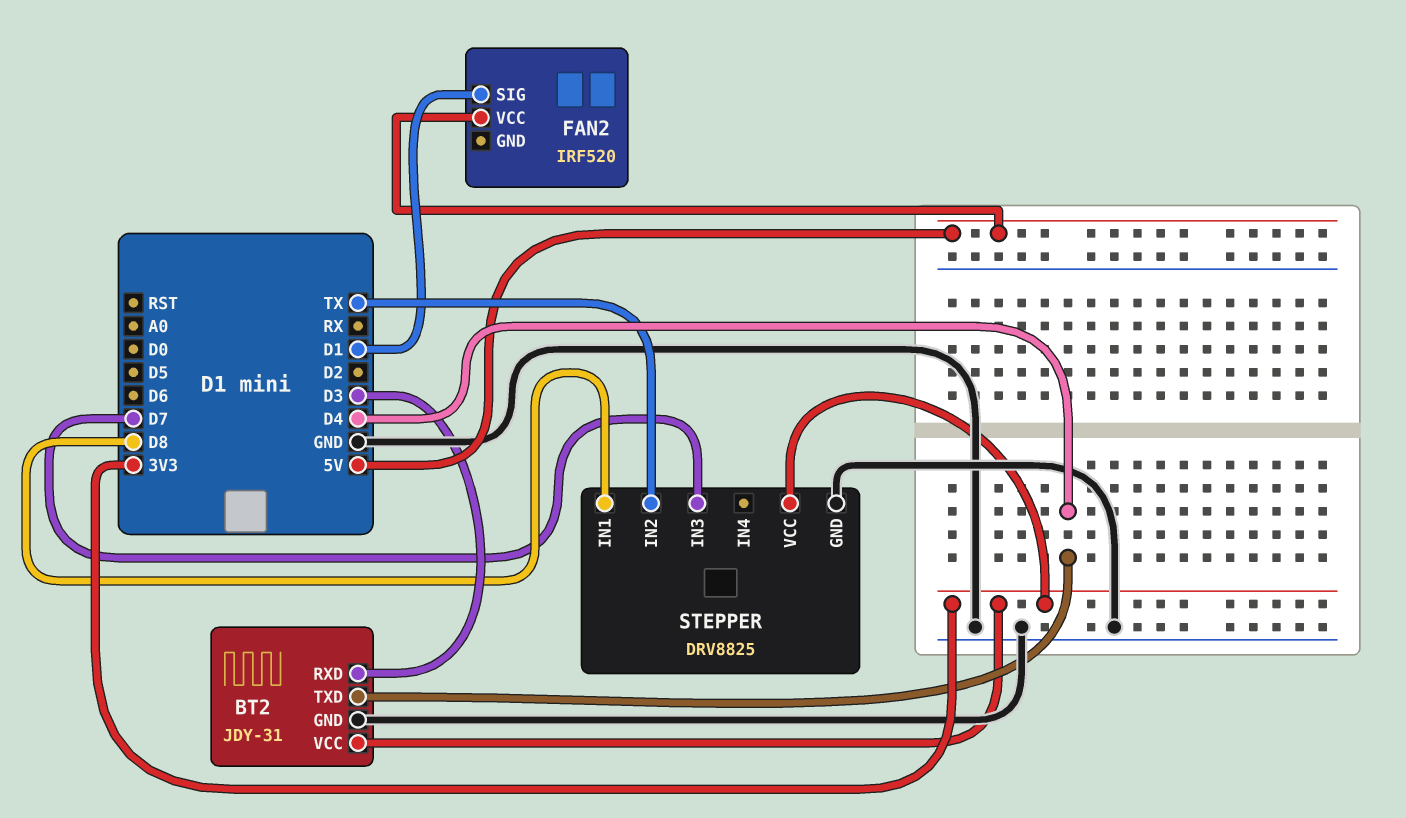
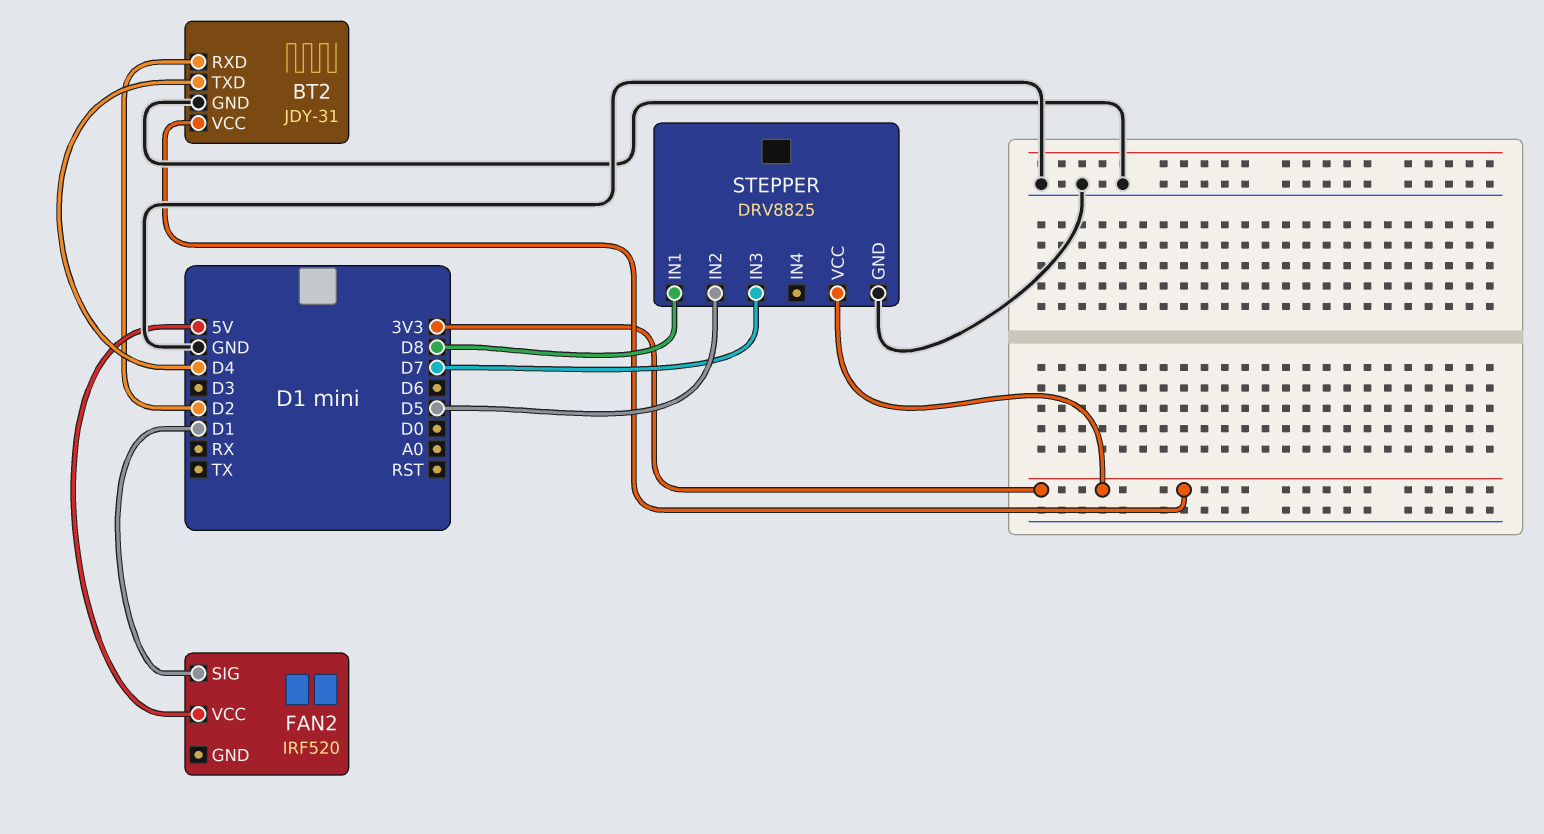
BT2 pin RXD: D3 -> D2
STEPPER pin IN2: TX -> D5

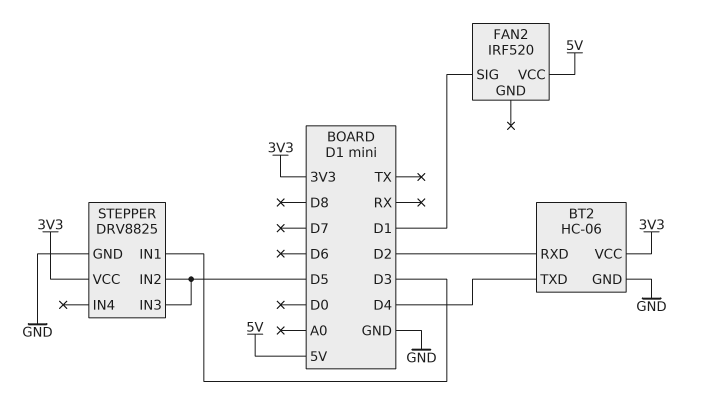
BT2: JDY-31 -> HC-06
STEPPER pin IN1: D8 -> D3
STEPPER pin IN3: D7 -> D5

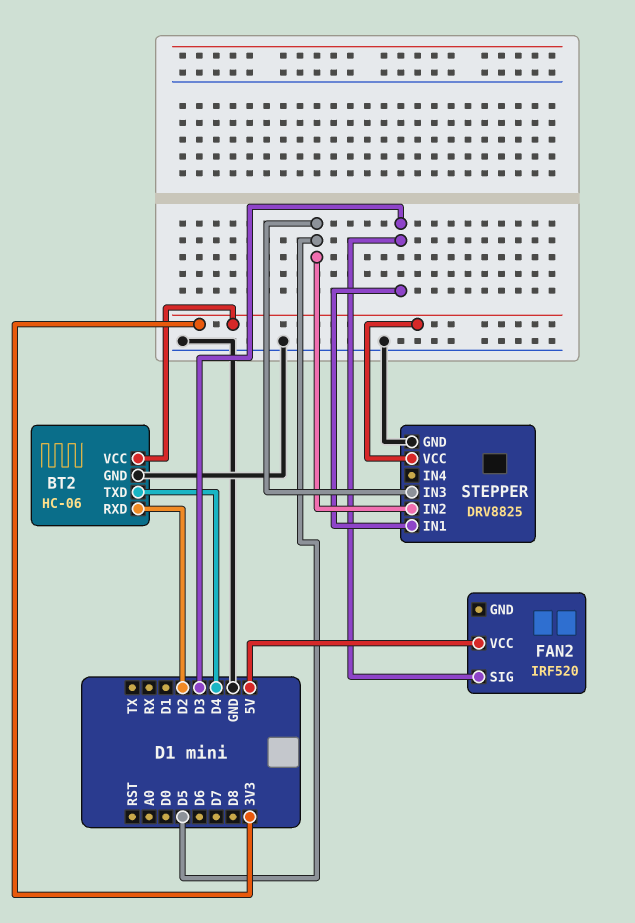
FAN2 pin SIG: D1 -> D3

